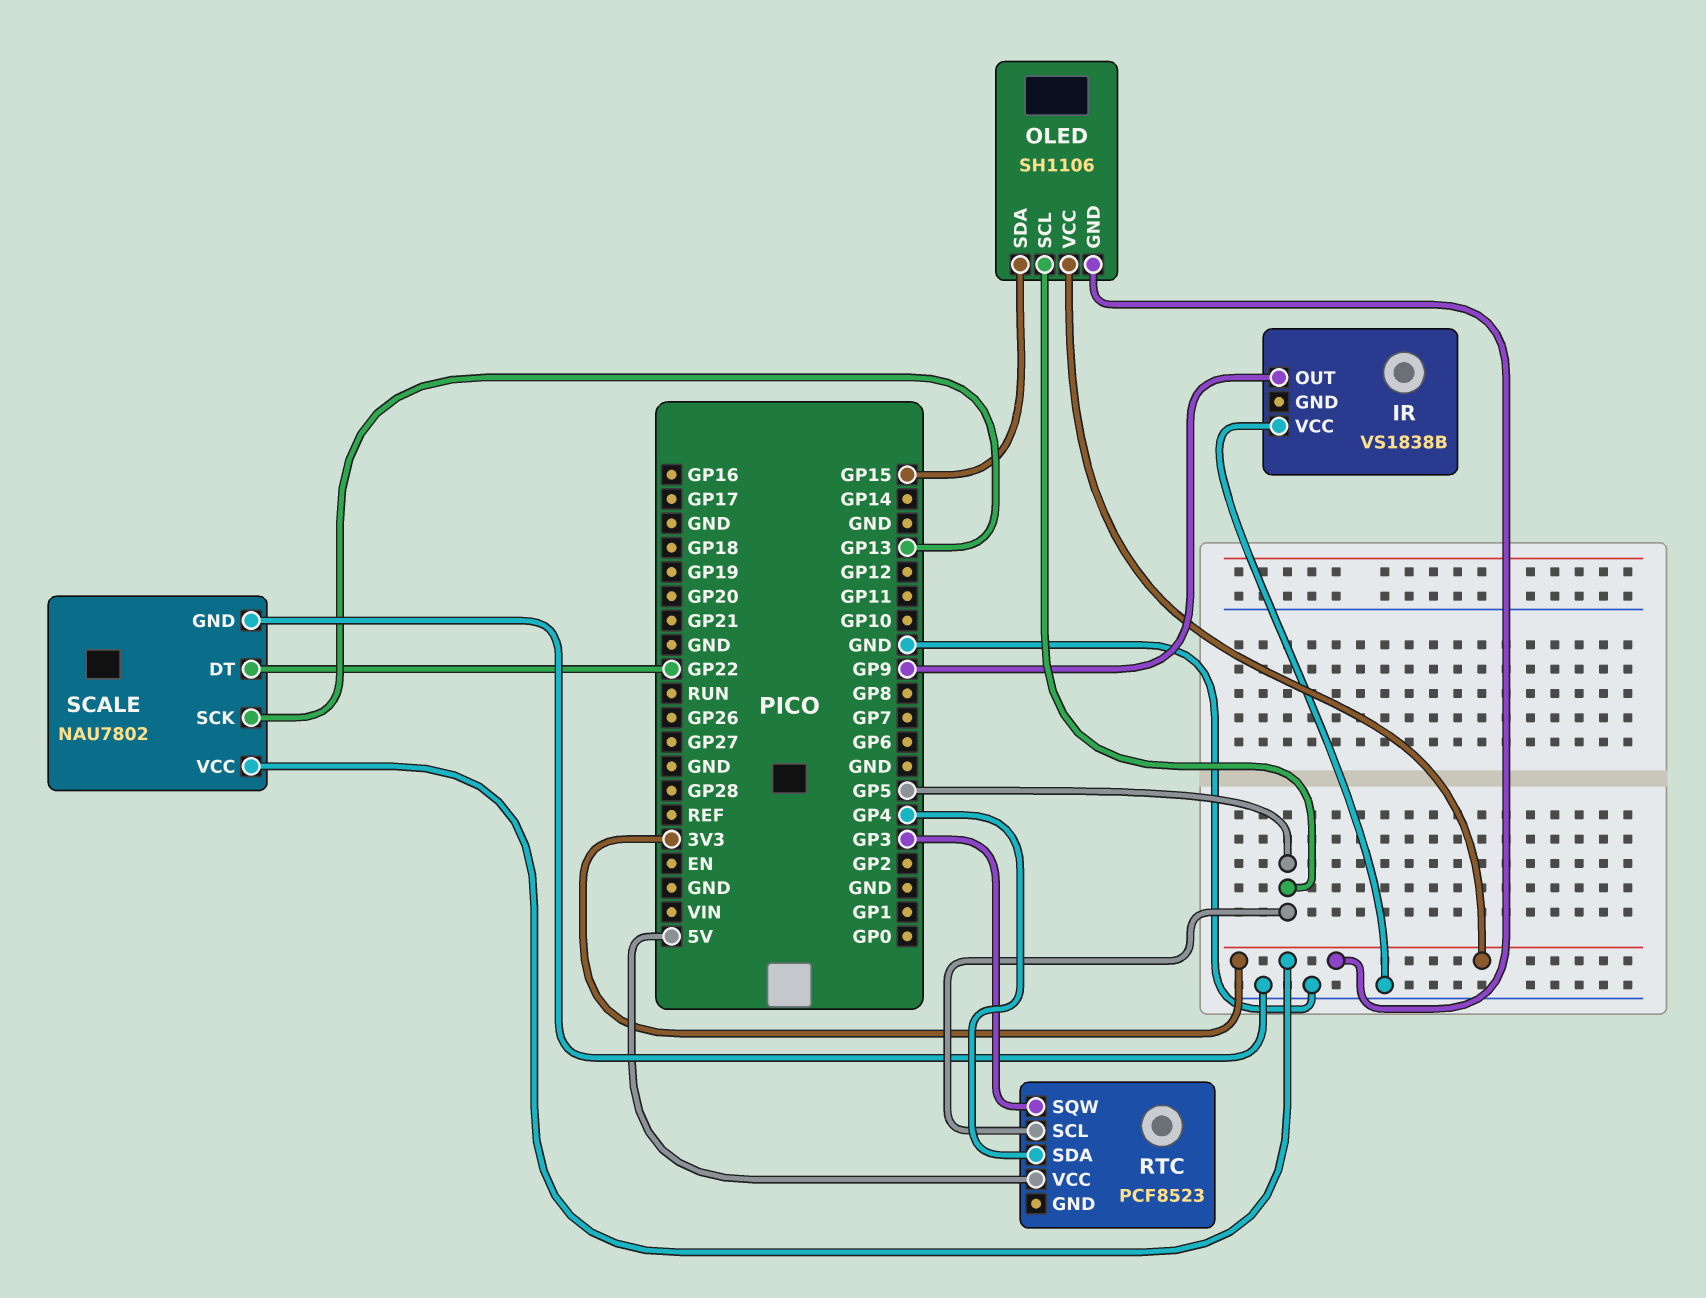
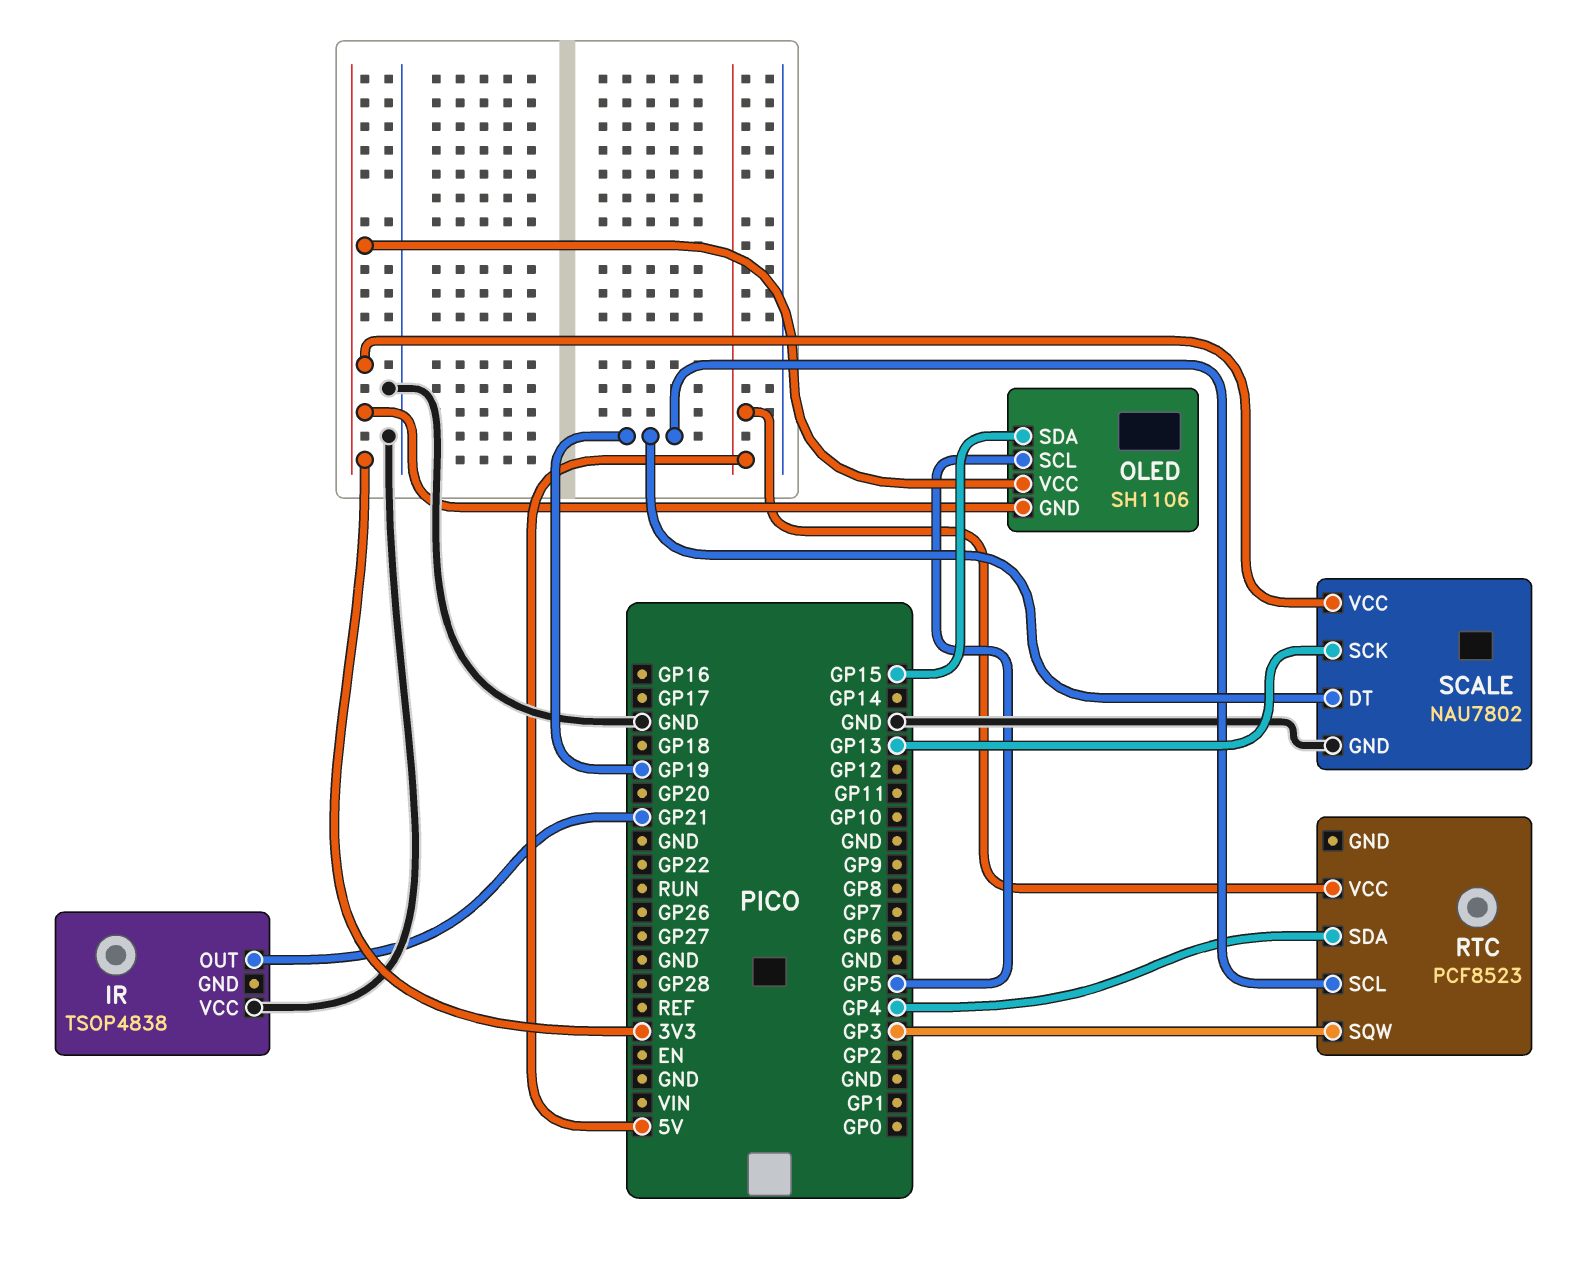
IR: VS1838B -> TSOP4838
IR pin OUT: GP9 -> GP21
RTC pin SCL: GP5 -> GP19
SCALE pin DT: GP22 -> GP19

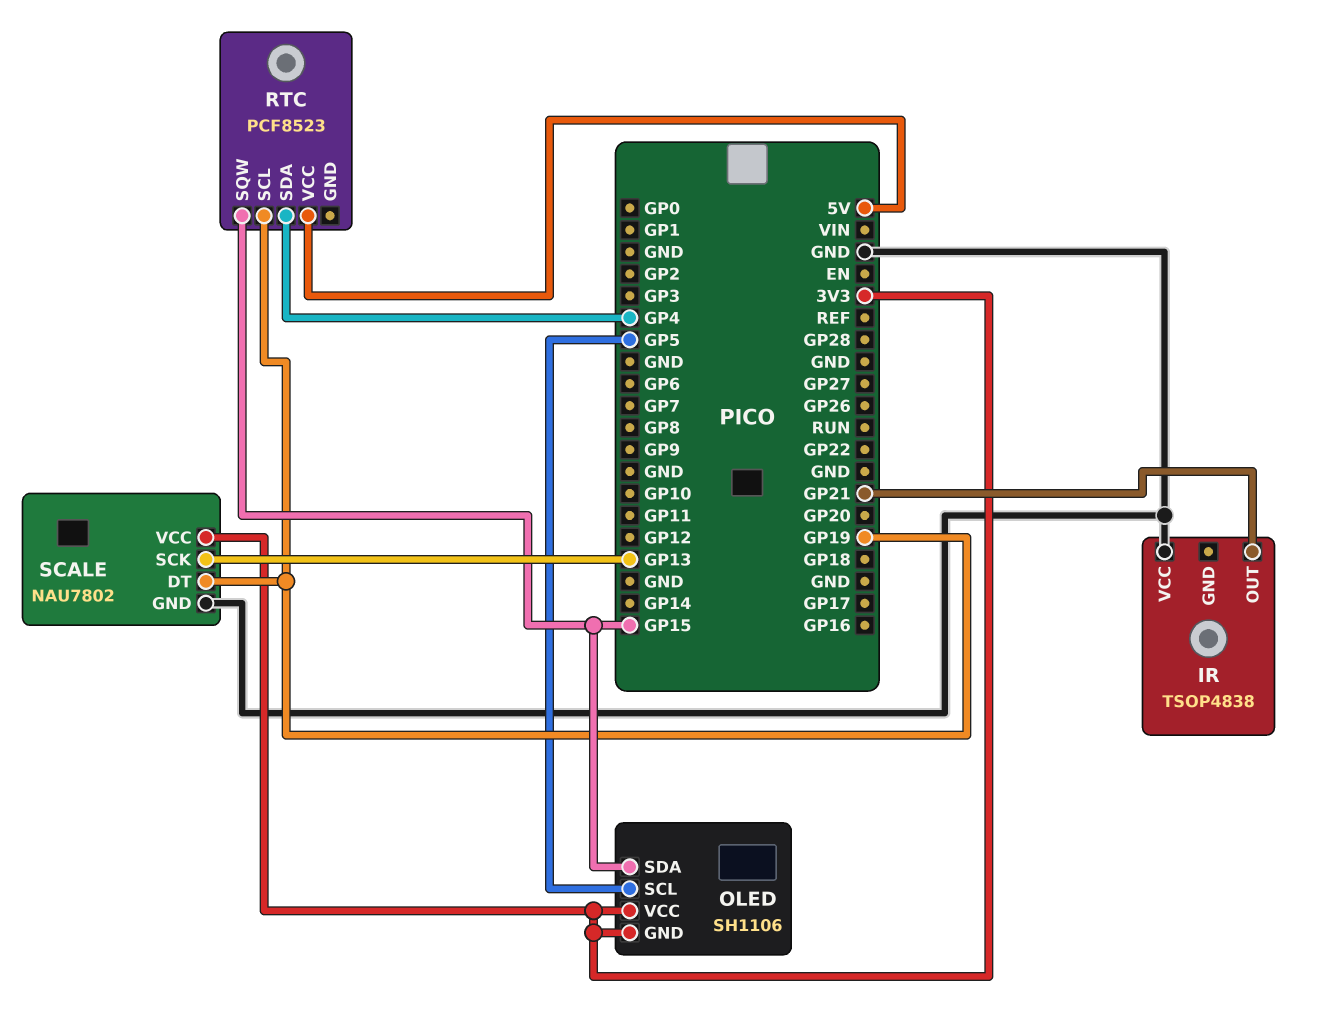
RTC pin SQW: GP3 -> GP15

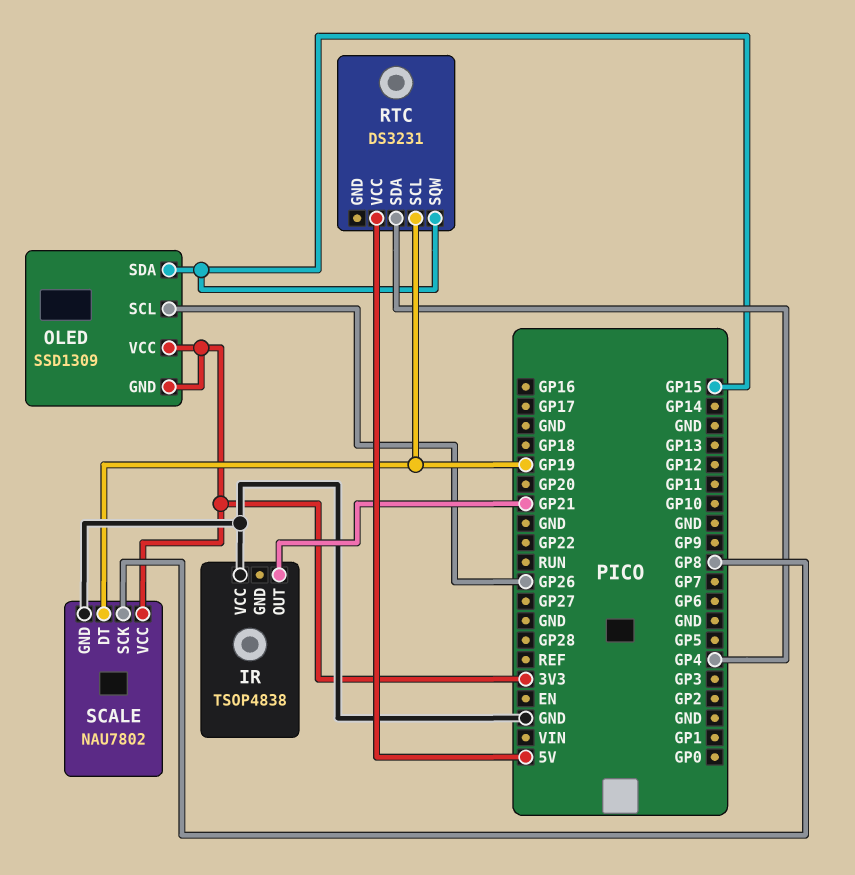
OLED: SH1106 -> SSD1309
OLED pin SCL: GP5 -> GP26
RTC: PCF8523 -> DS3231
SCALE pin SCK: GP13 -> GP8

